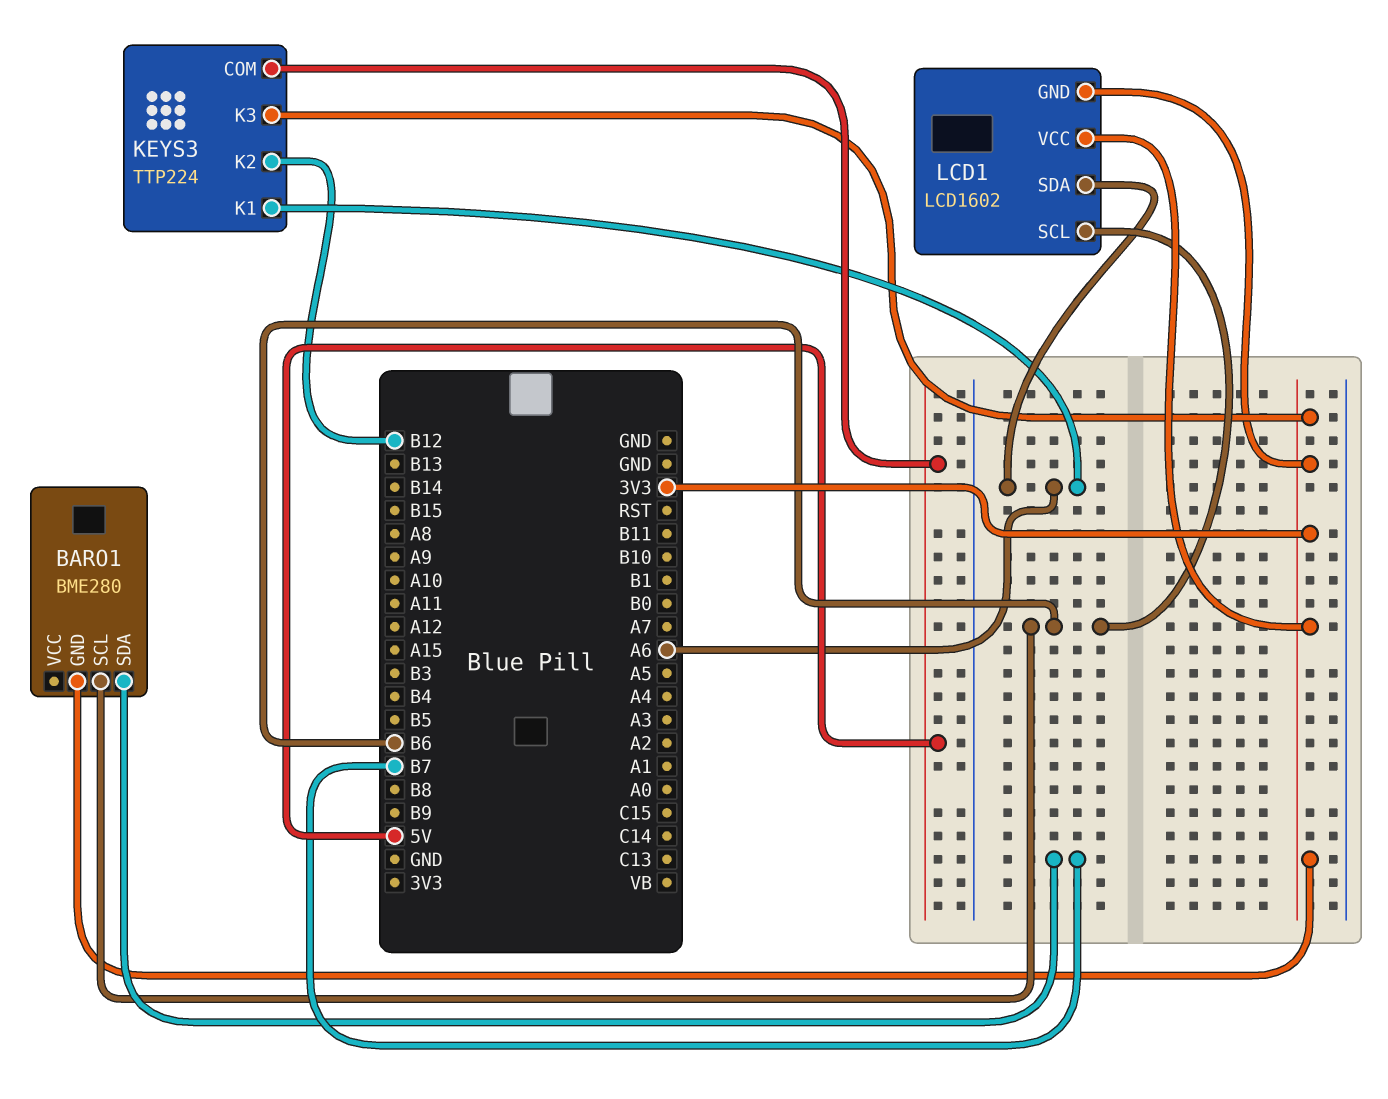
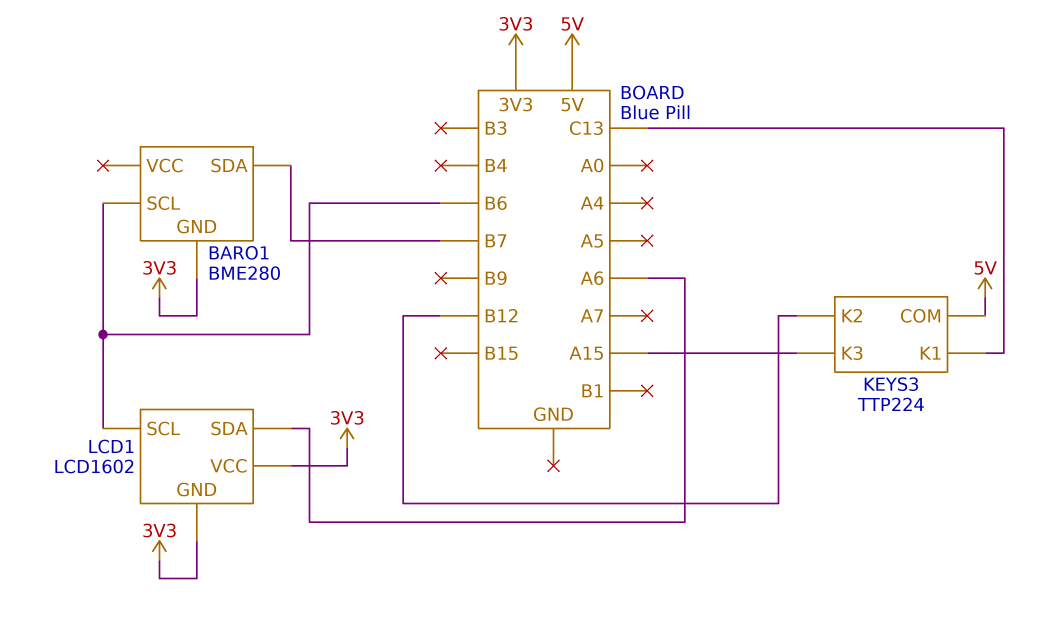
KEYS3 pin K1: A6 -> C13
KEYS3 pin K3: 3V3 -> A15

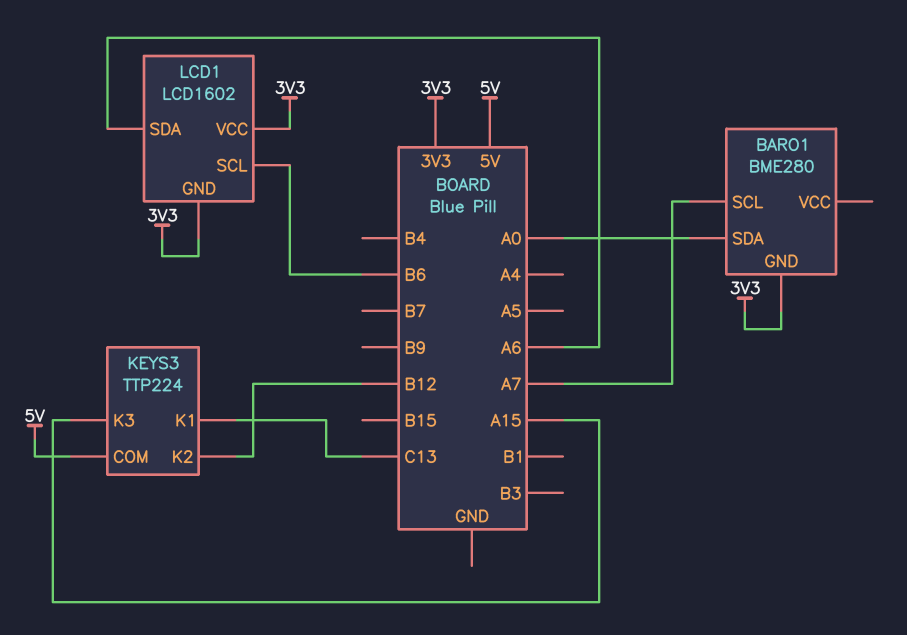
BARO1 pin SCL: B6 -> A7
BARO1 pin SDA: B7 -> A0

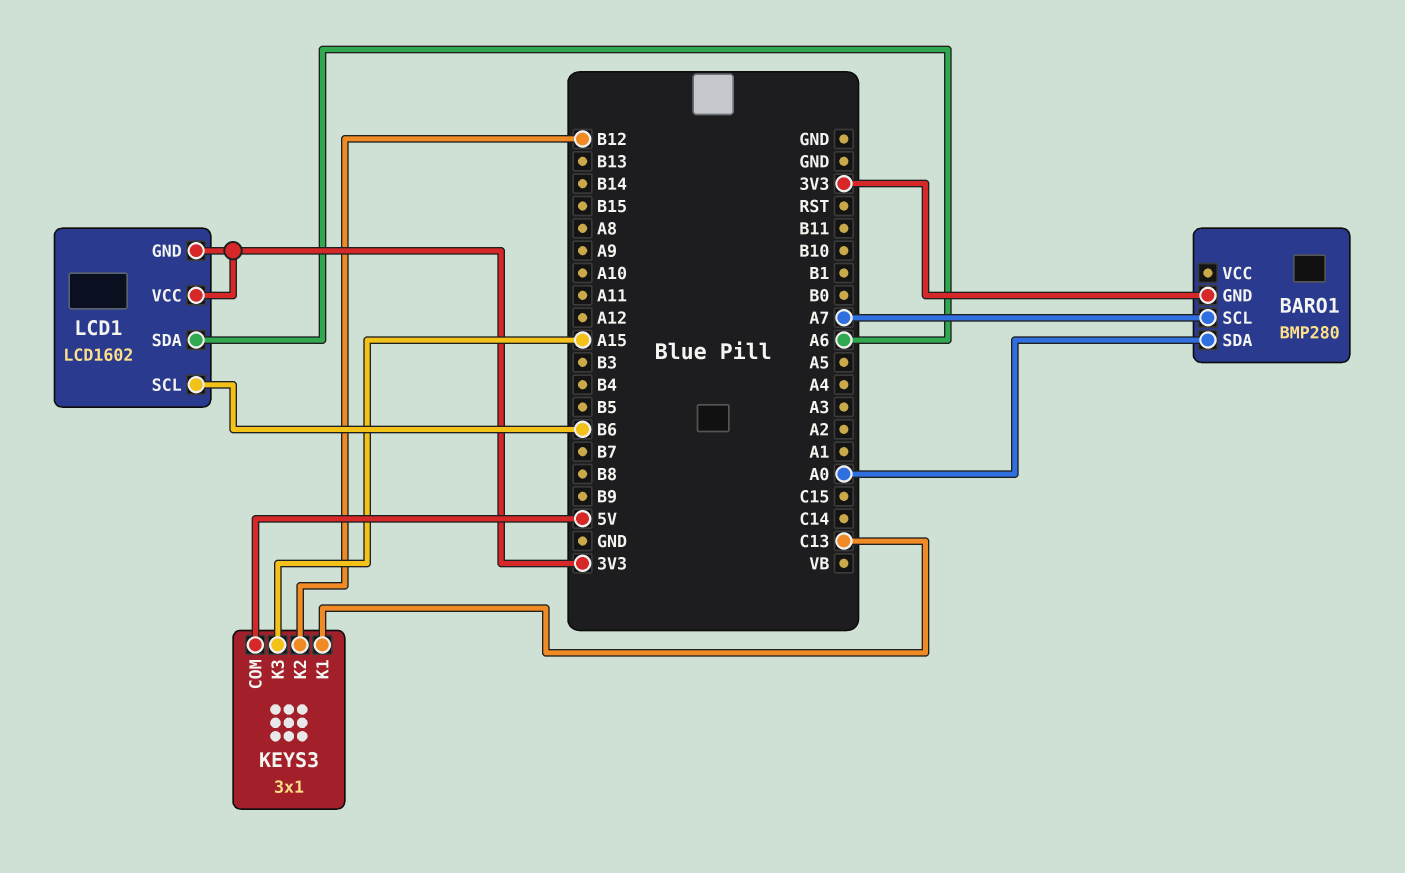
BARO1: BME280 -> BMP280
KEYS3: TTP224 -> 3x1

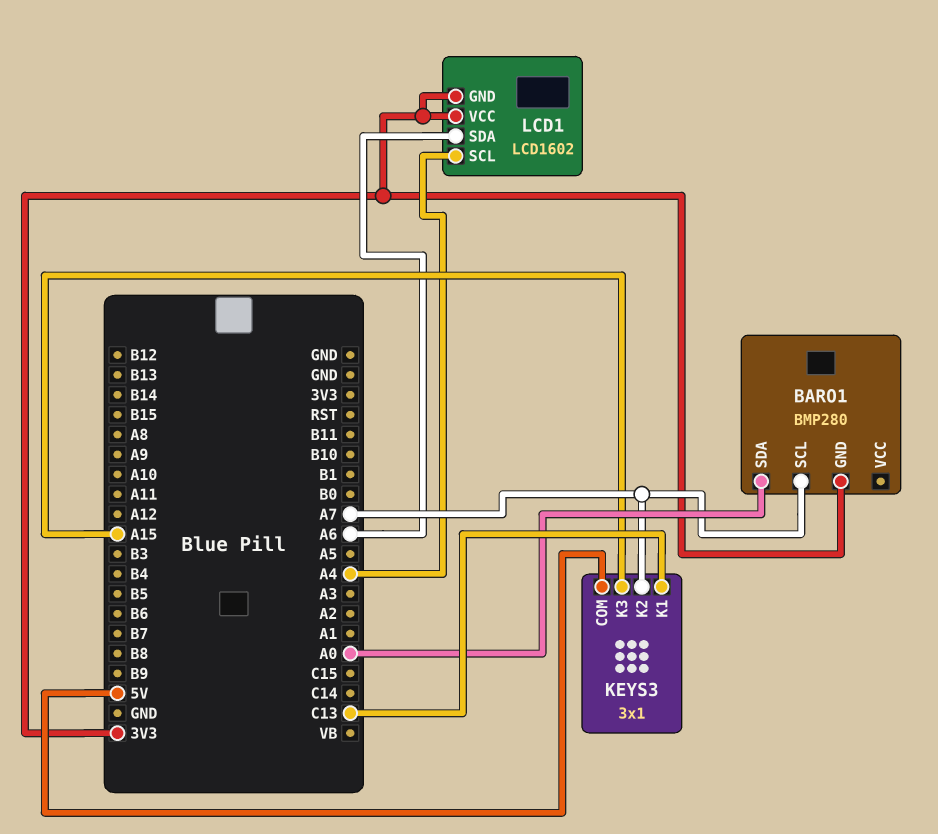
KEYS3 pin K2: B12 -> A7
LCD1 pin SCL: B6 -> A4

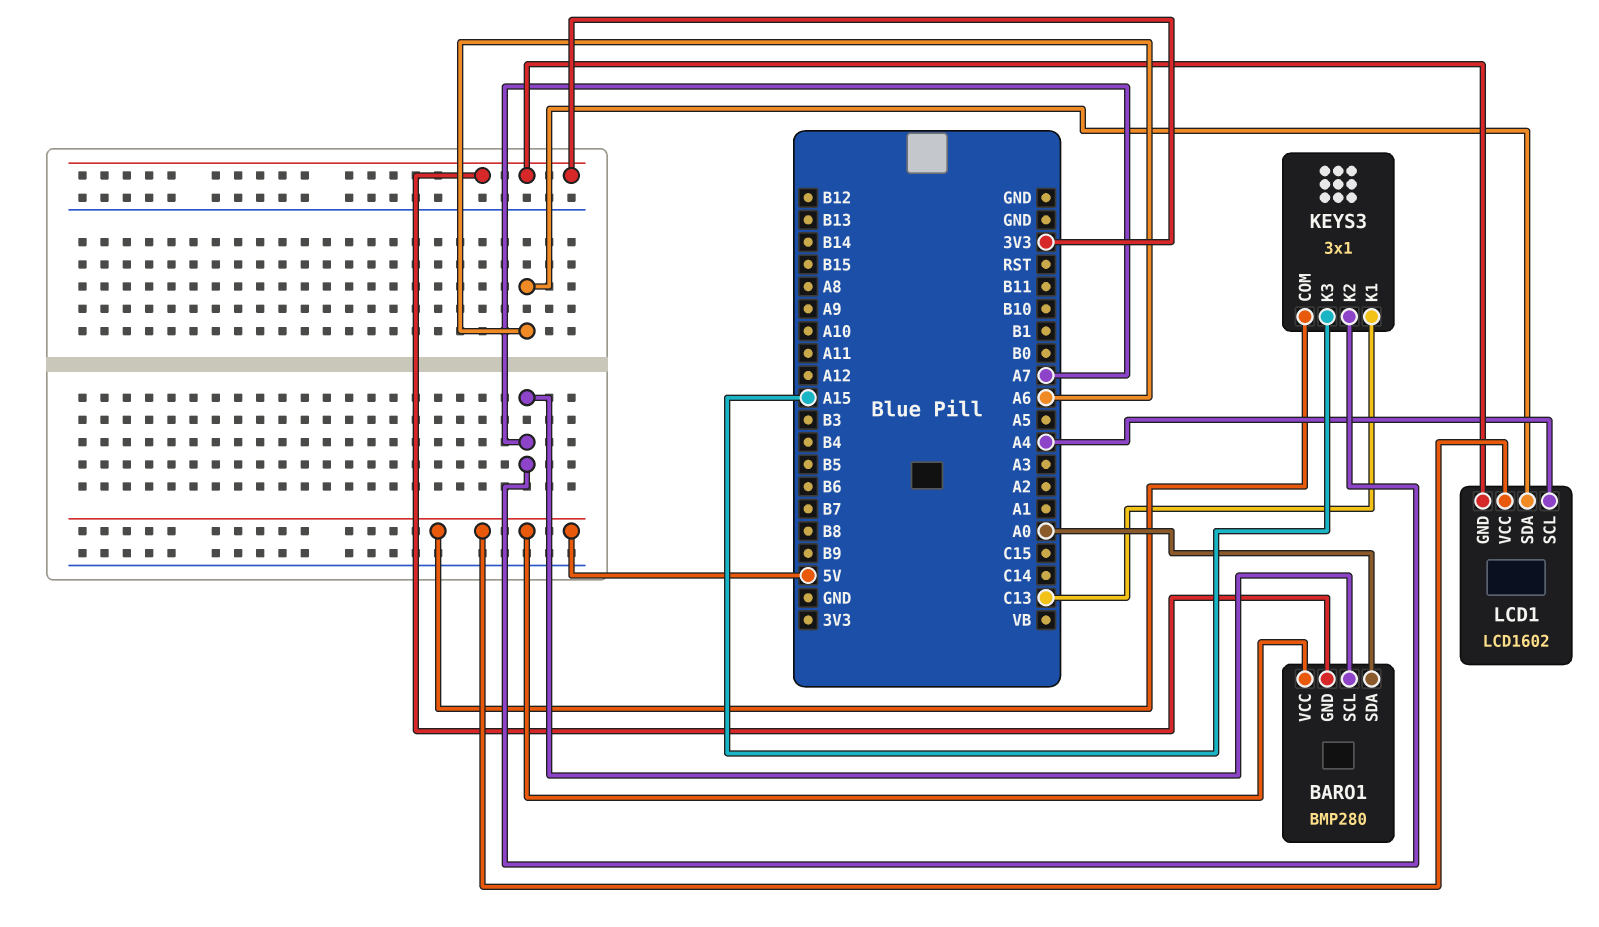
BARO1 pin VCC: none -> 5V
LCD1 pin VCC: 3V3 -> 5V

